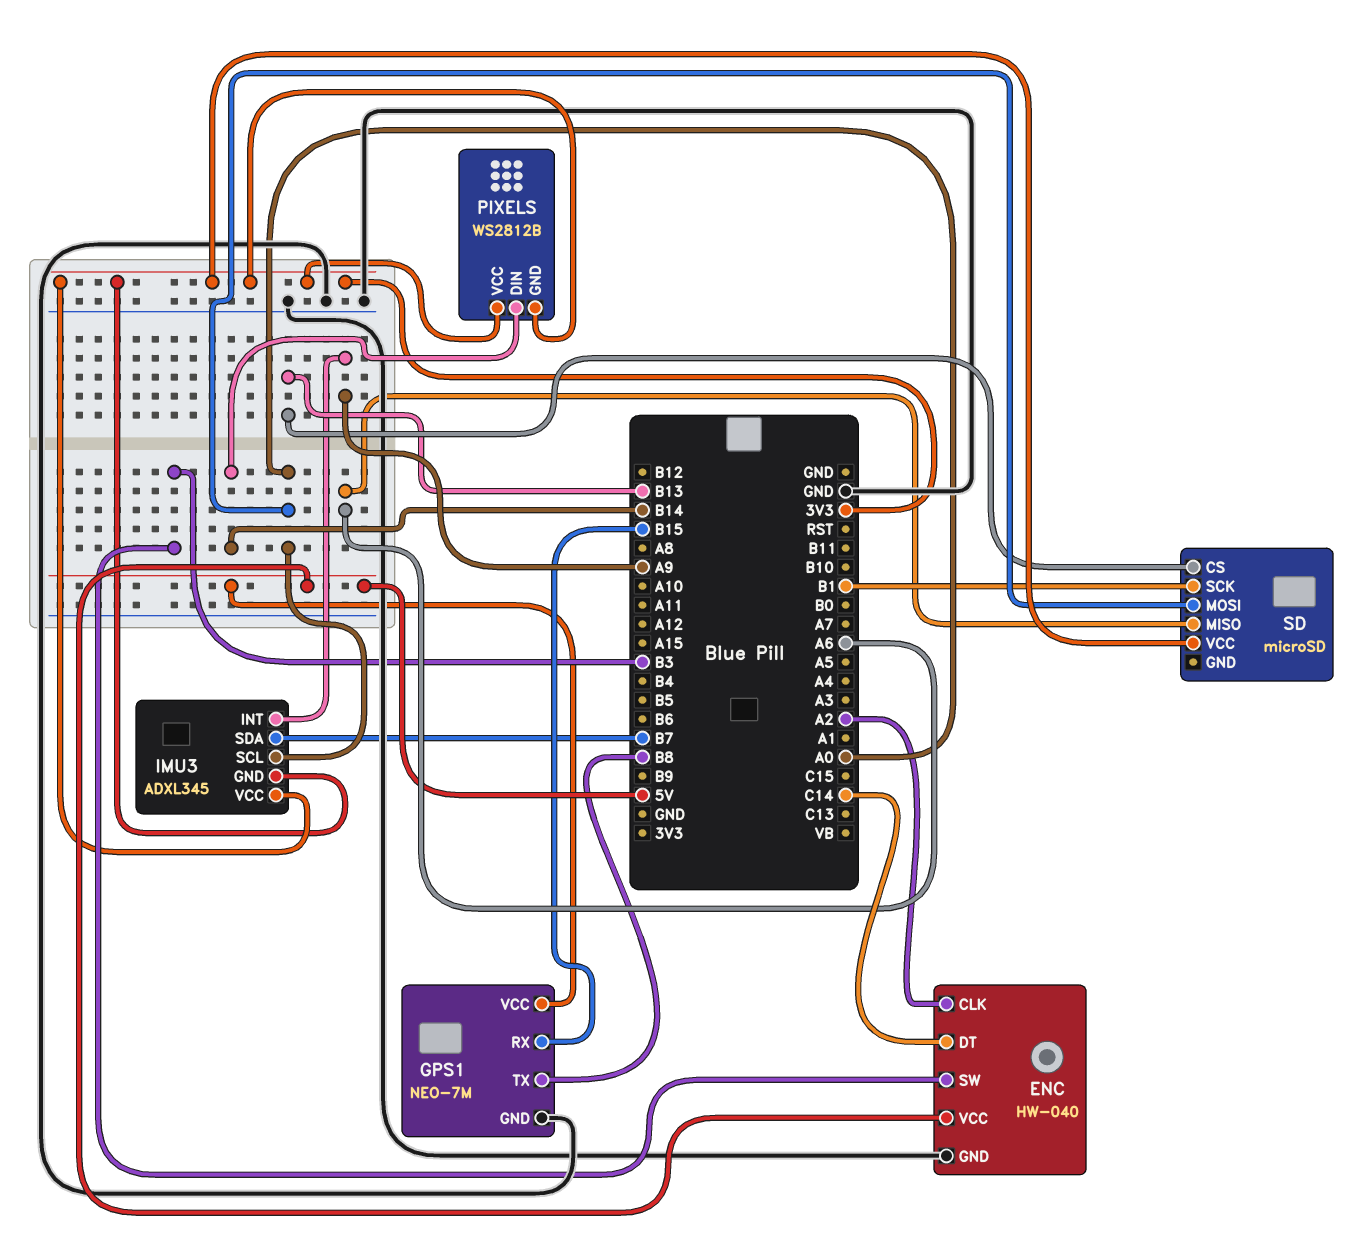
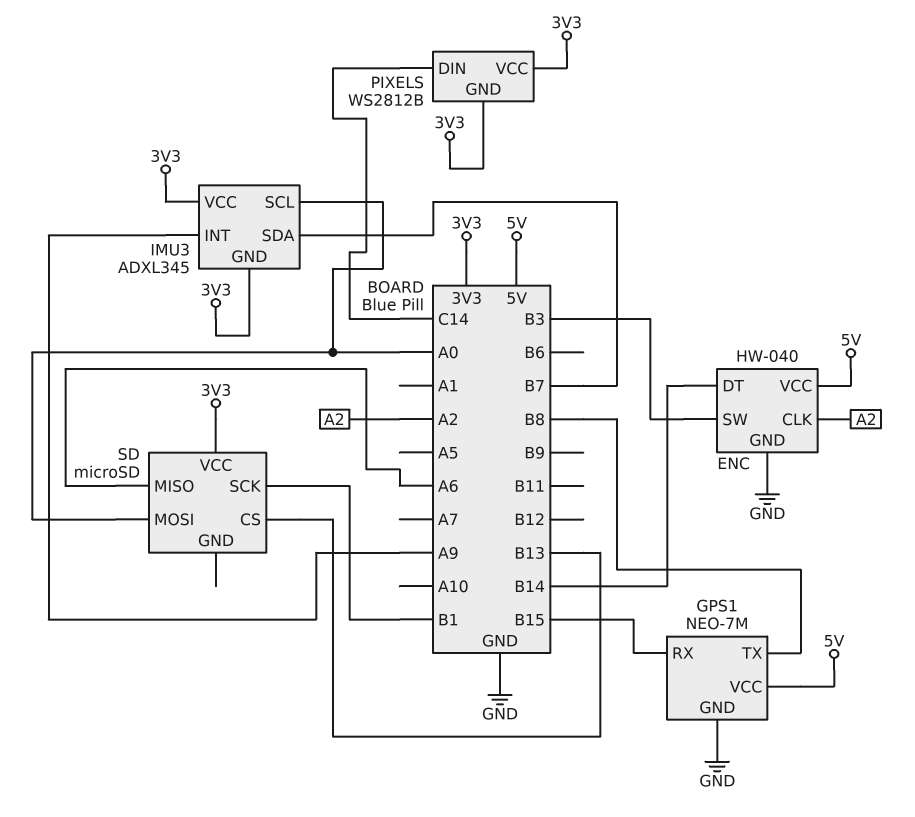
ENC pin DT: C14 -> B14
PIXELS pin DIN: B14 -> C14

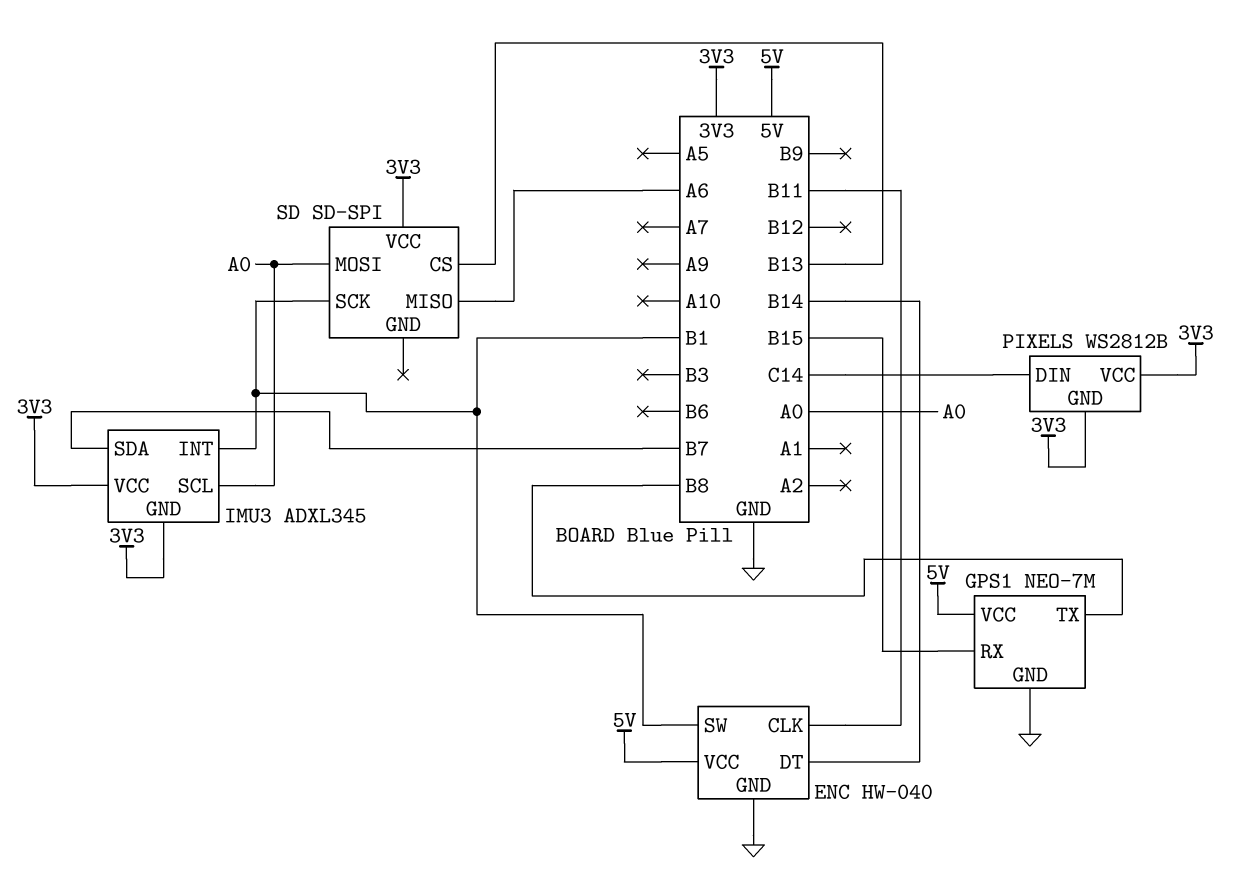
ENC pin CLK: A2 -> B11
ENC pin SW: B3 -> B1
IMU3 pin INT: A9 -> B1
SD: microSD -> SD-SPI

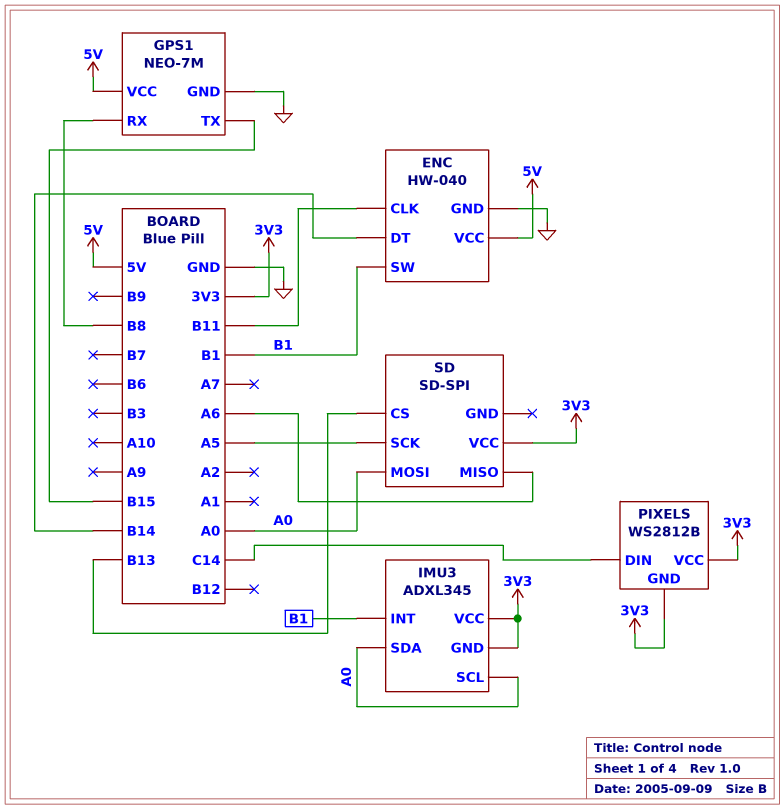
GPS1 pin RX: B15 -> B8
GPS1 pin TX: B8 -> B15
IMU3 pin SDA: B7 -> A0
SD pin SCK: B1 -> A5

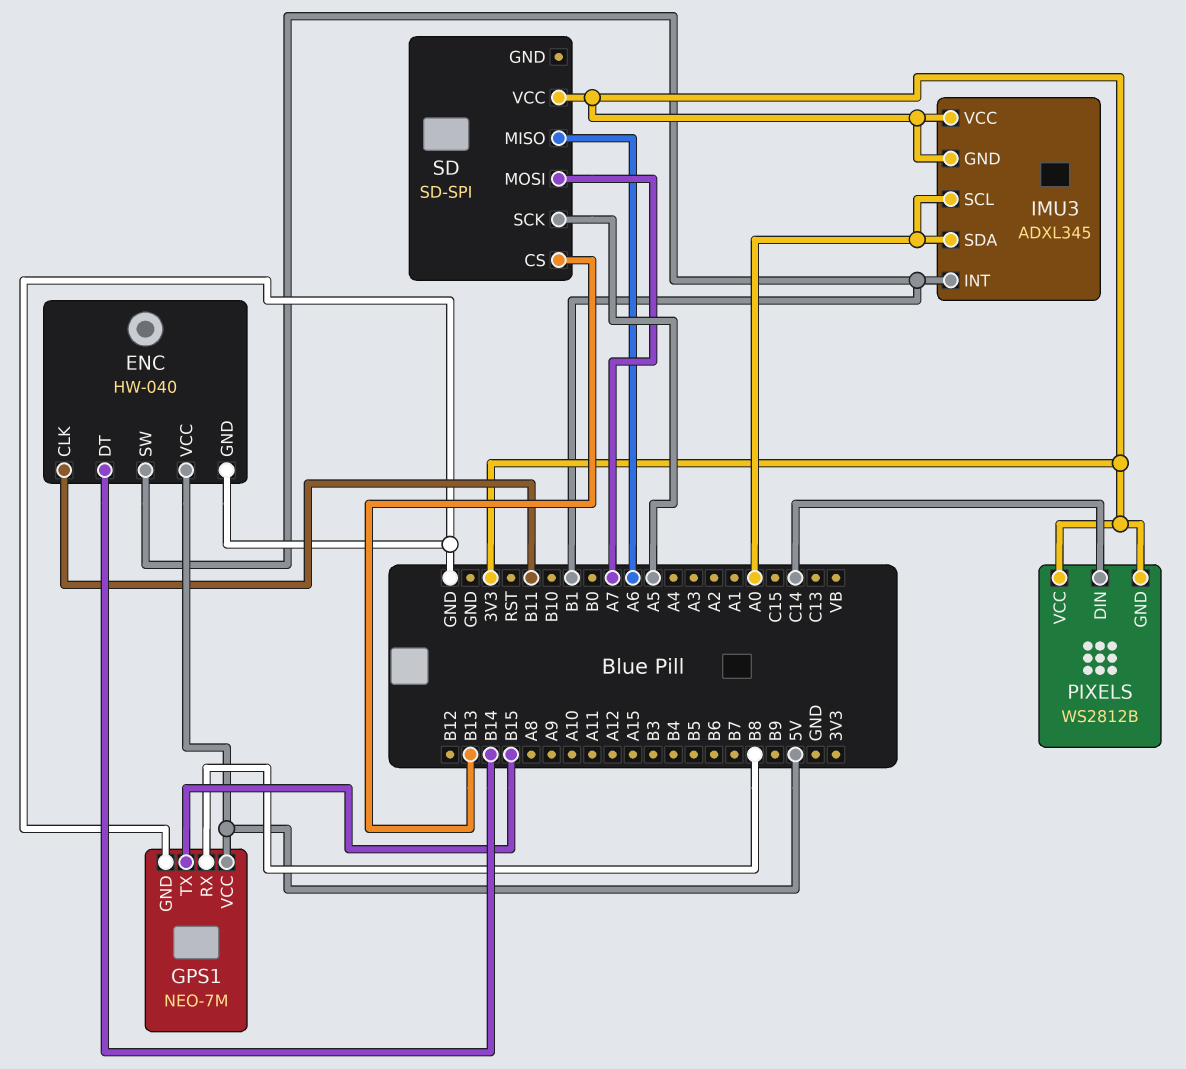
SD pin MOSI: A0 -> A7

